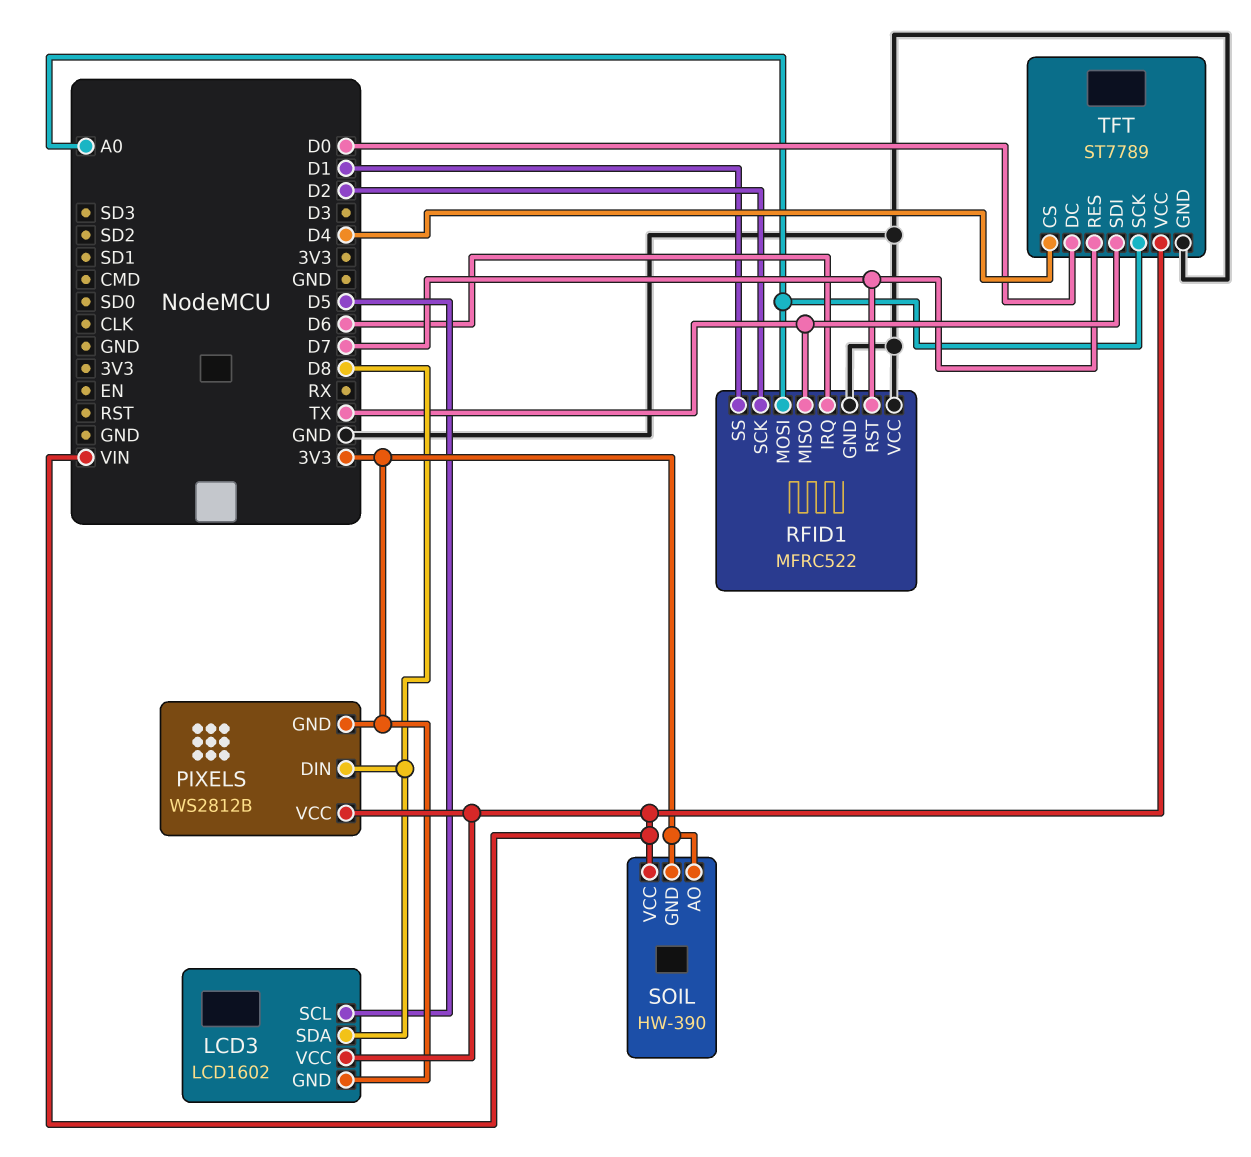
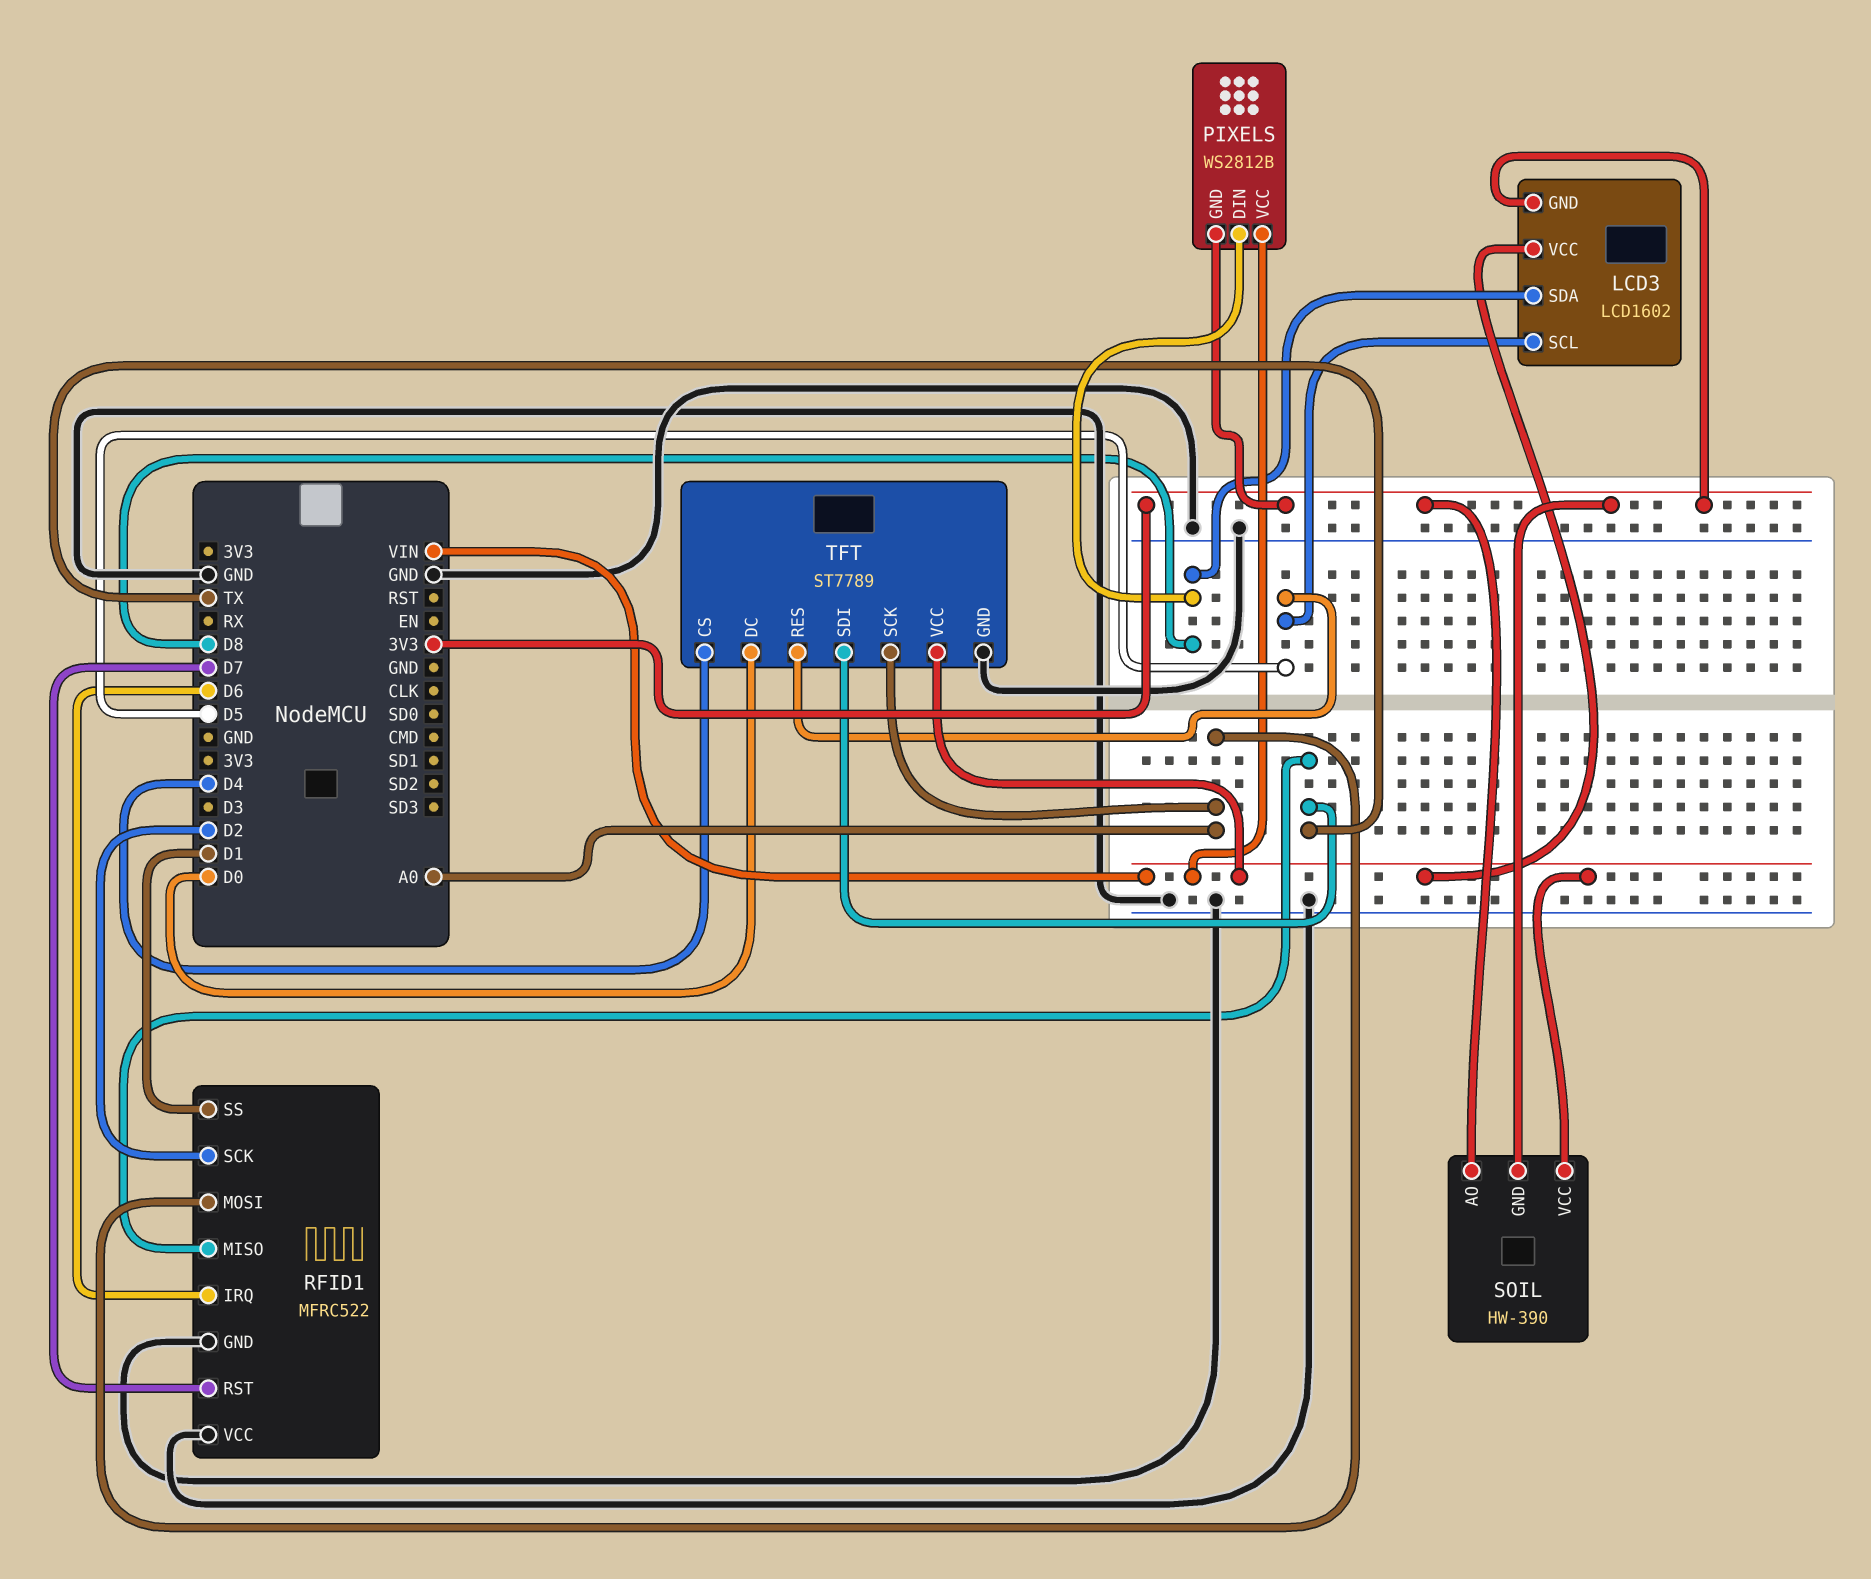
TFT pin RES: D7 -> D5

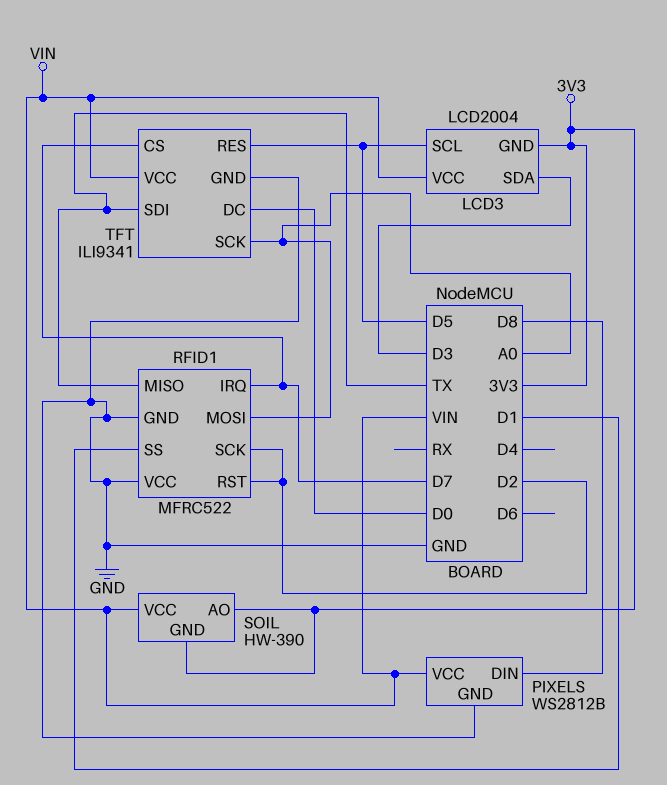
LCD3: LCD1602 -> LCD2004
LCD3 pin SDA: D8 -> D3
PIXELS pin GND: 3V3 -> GND
RFID1 pin IRQ: D6 -> D7
RFID1 pin RST: D7 -> D2
TFT: ST7789 -> ILI9341
TFT pin CS: D4 -> D7

